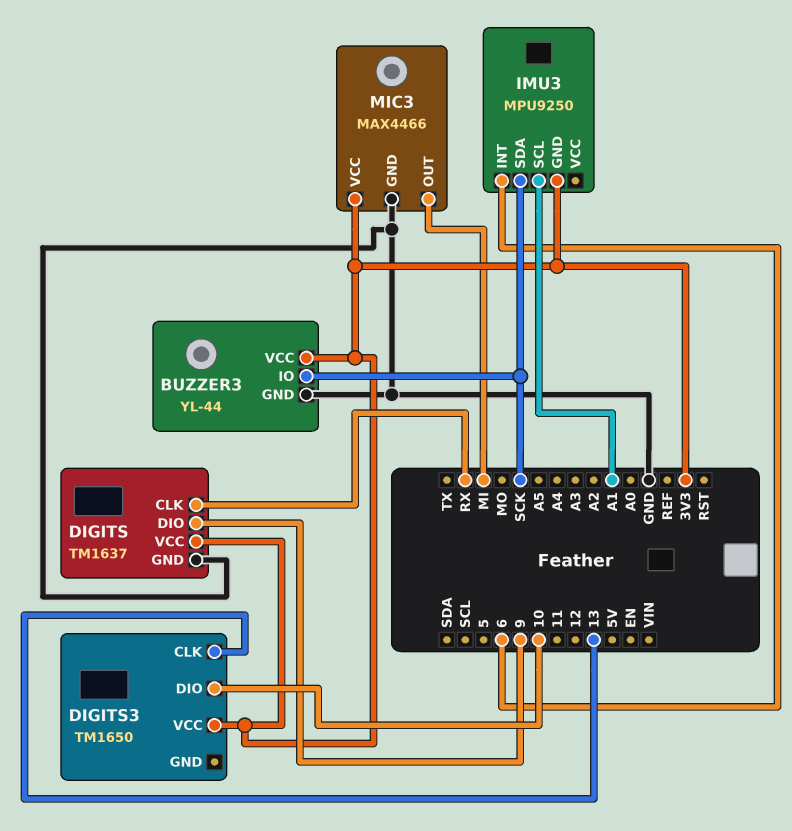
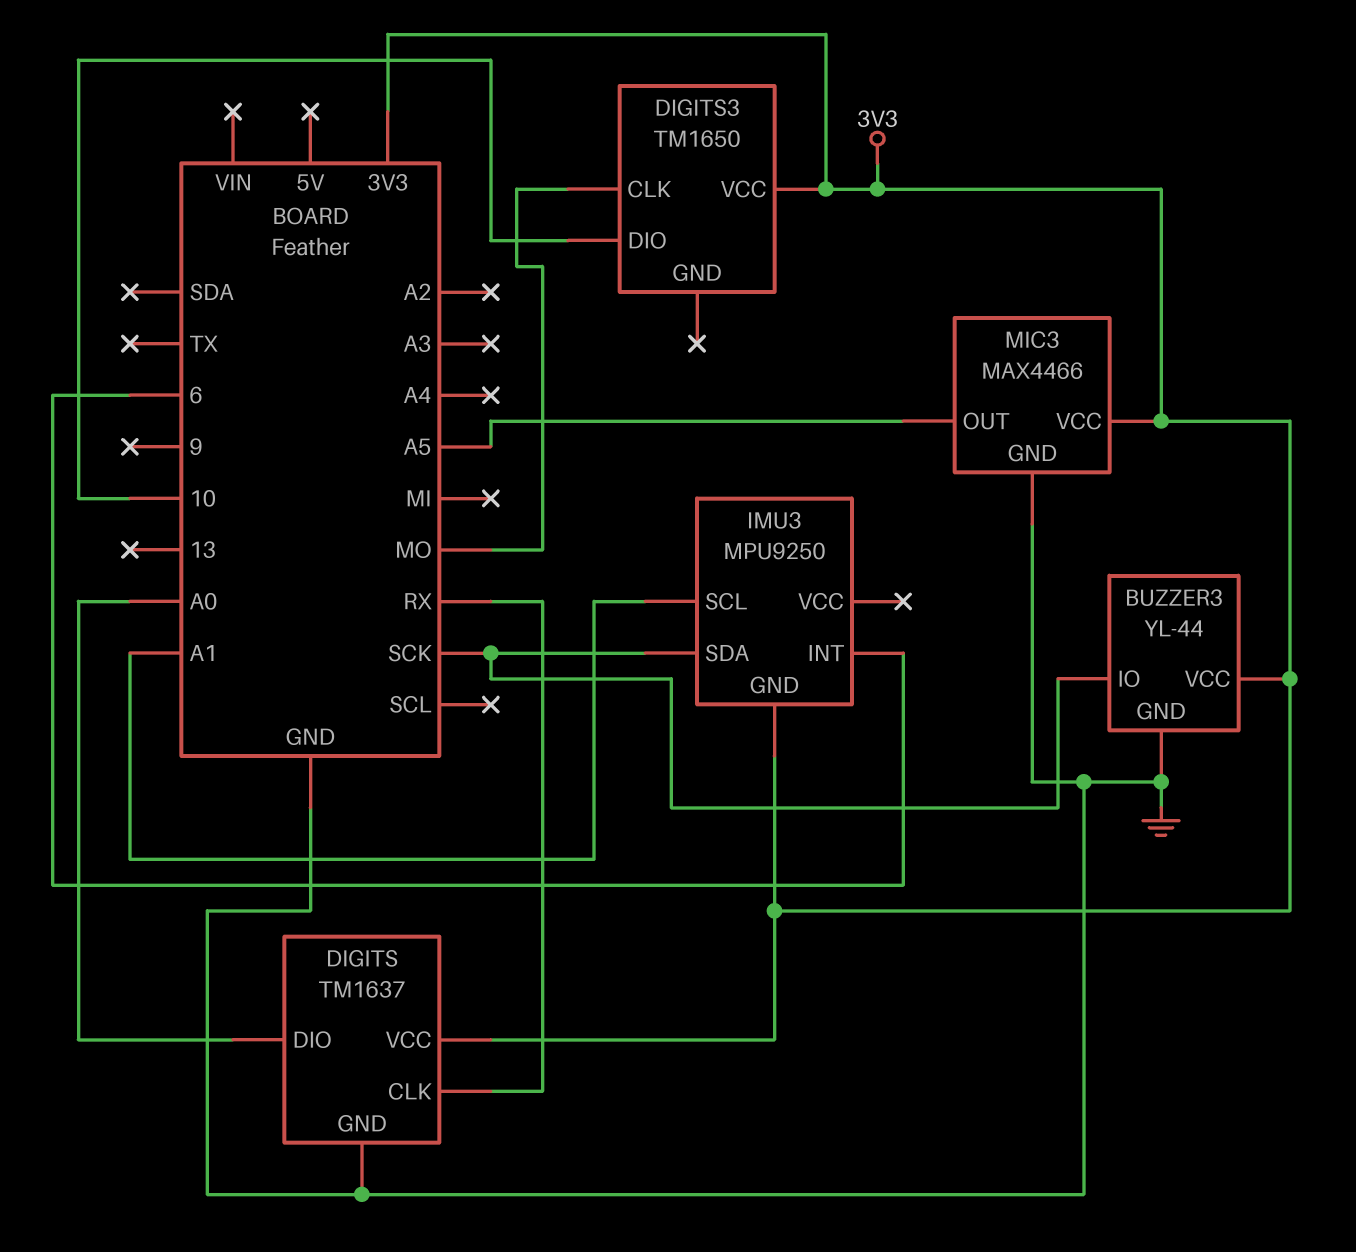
DIGITS pin DIO: 9 -> A0
DIGITS3 pin CLK: 13 -> MO
MIC3 pin OUT: MI -> A5

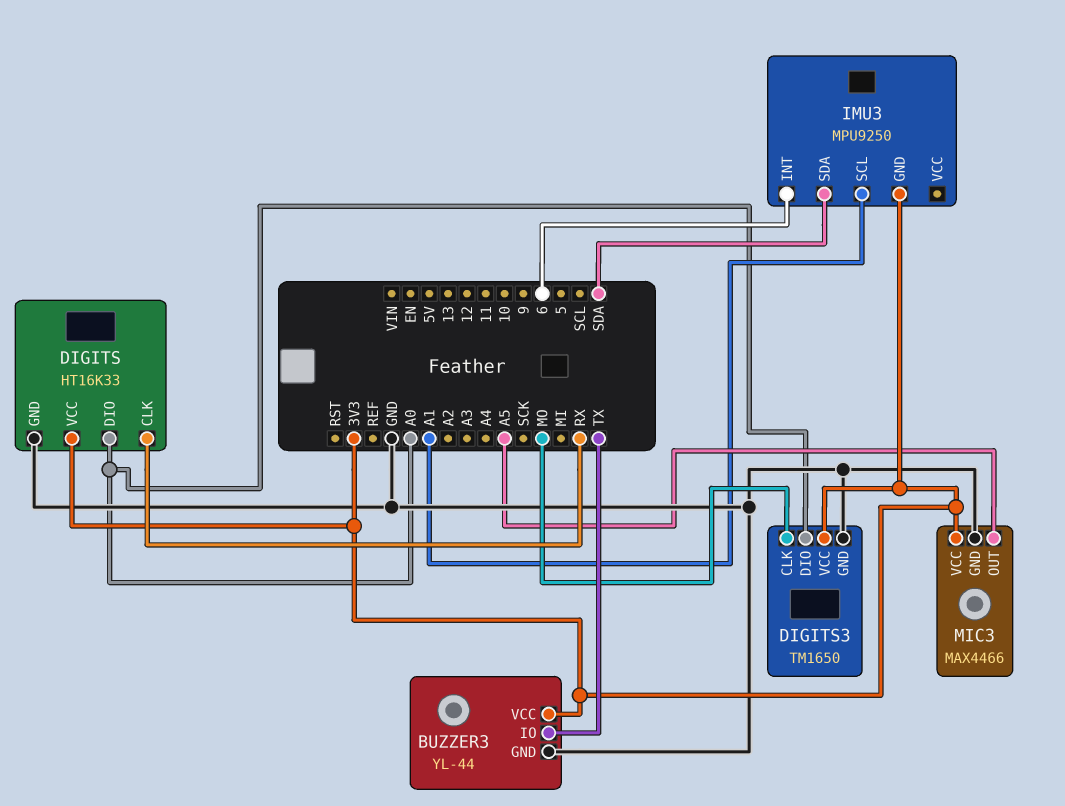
BUZZER3 pin IO: SCK -> TX
DIGITS: TM1637 -> HT16K33
DIGITS3 pin DIO: 10 -> A0
DIGITS3 pin GND: none -> GND
IMU3 pin SDA: SCK -> SDA

